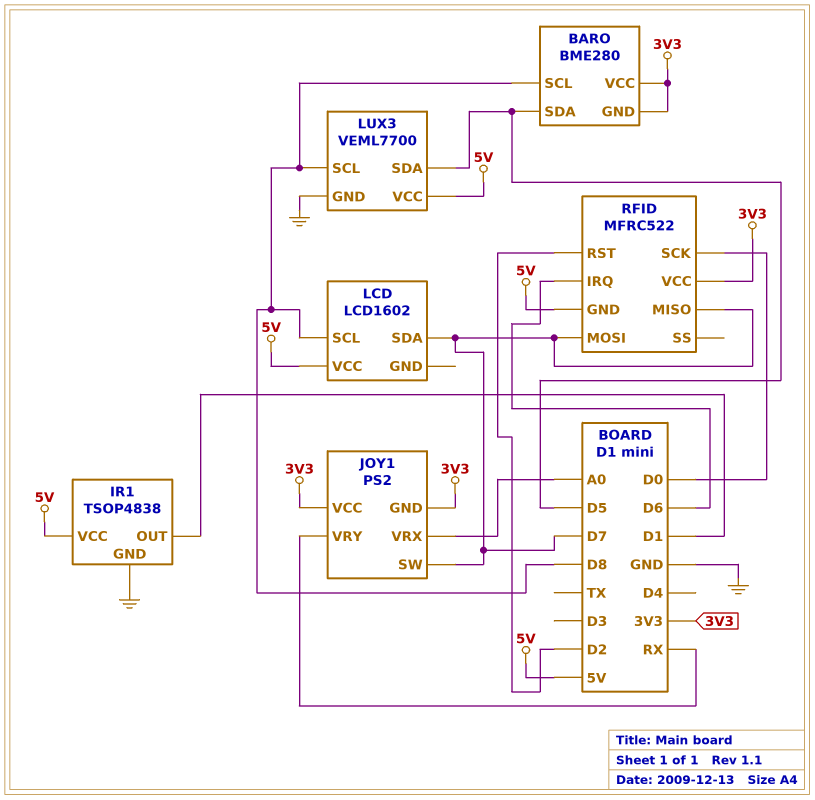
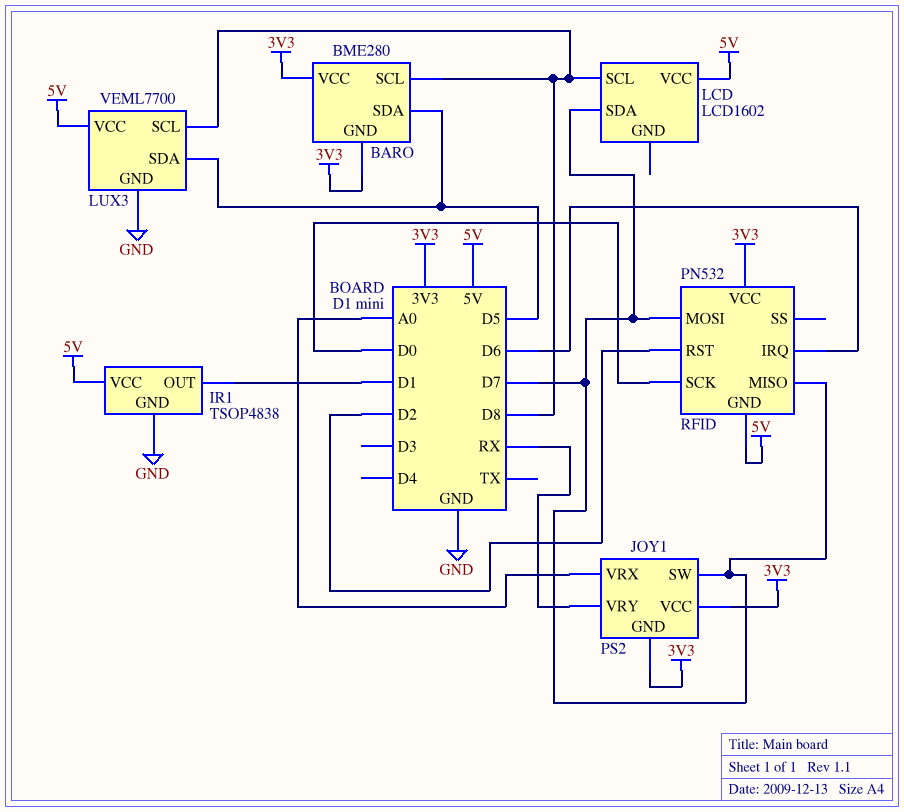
RFID: MFRC522 -> PN532

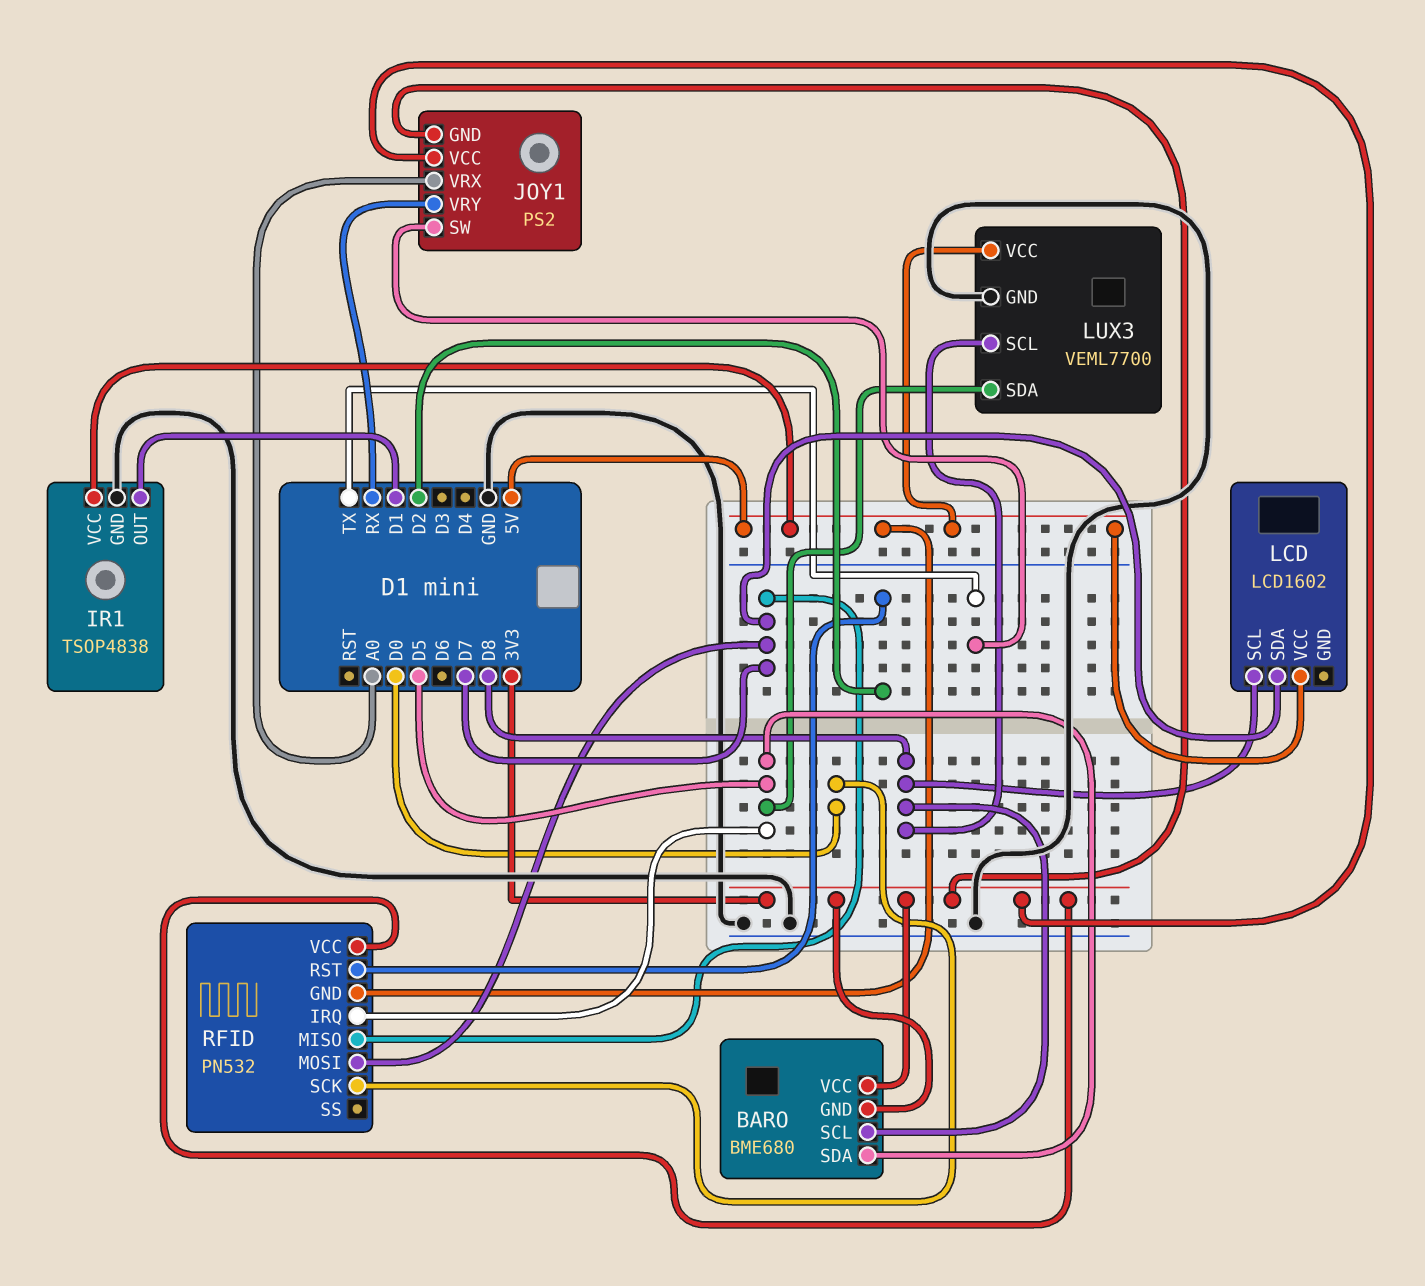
BARO: BME280 -> BME680
JOY1 pin SW: D7 -> TX
RFID pin IRQ: D6 -> D5

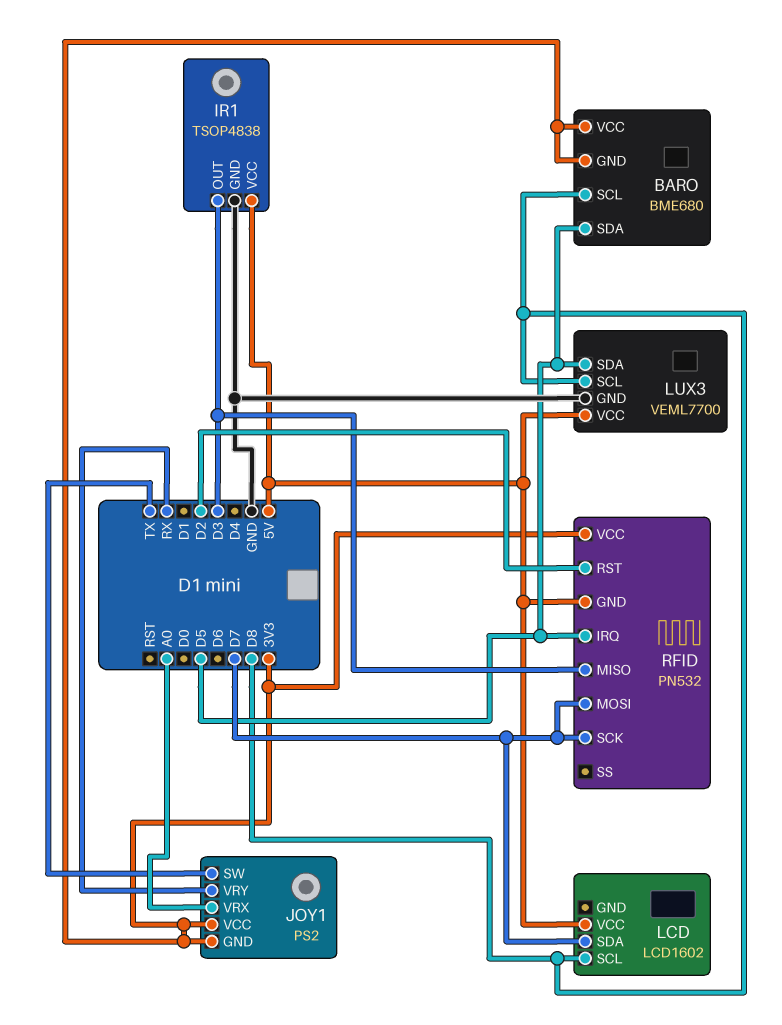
IR1 pin OUT: D1 -> D3
RFID pin MISO: D7 -> D3
RFID pin SCK: D0 -> D7

